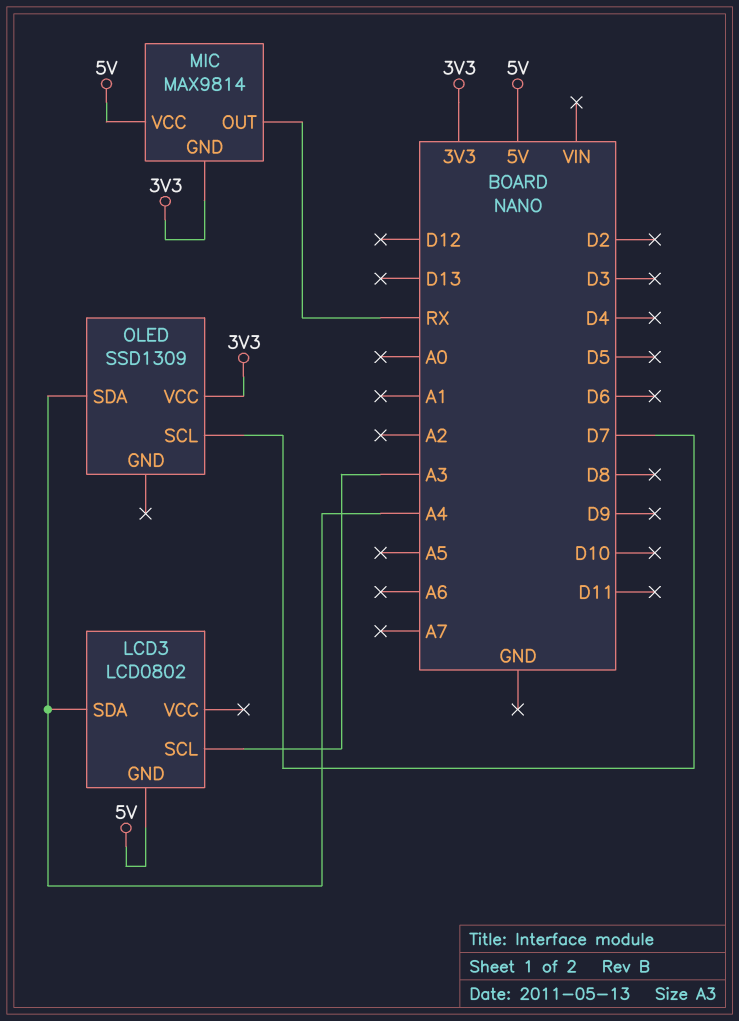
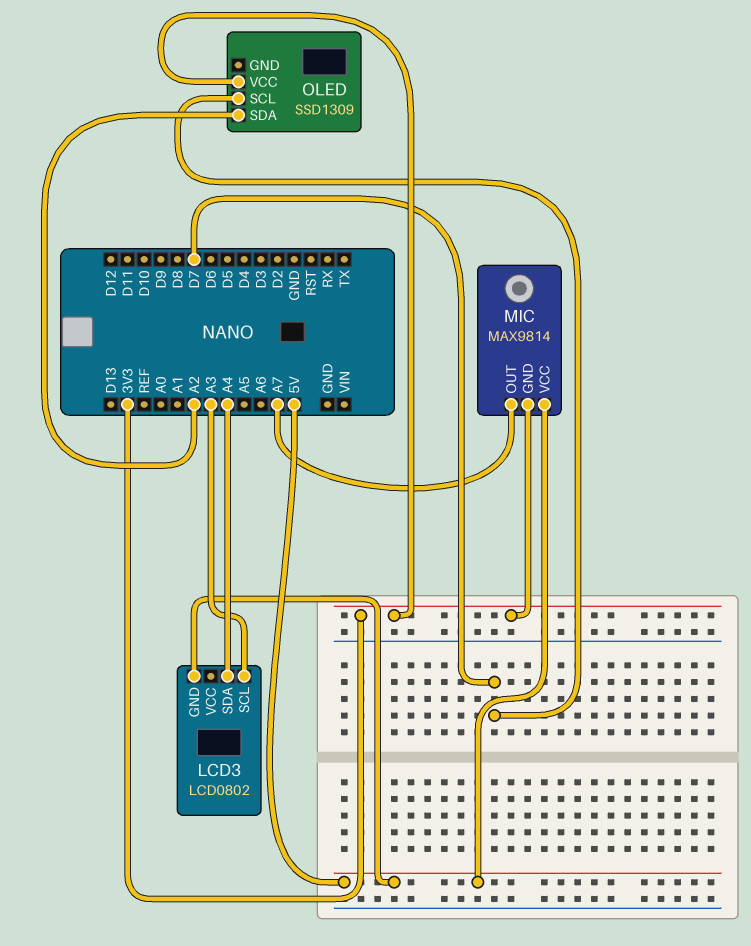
MIC pin OUT: RX -> A7
OLED pin SDA: A4 -> A2

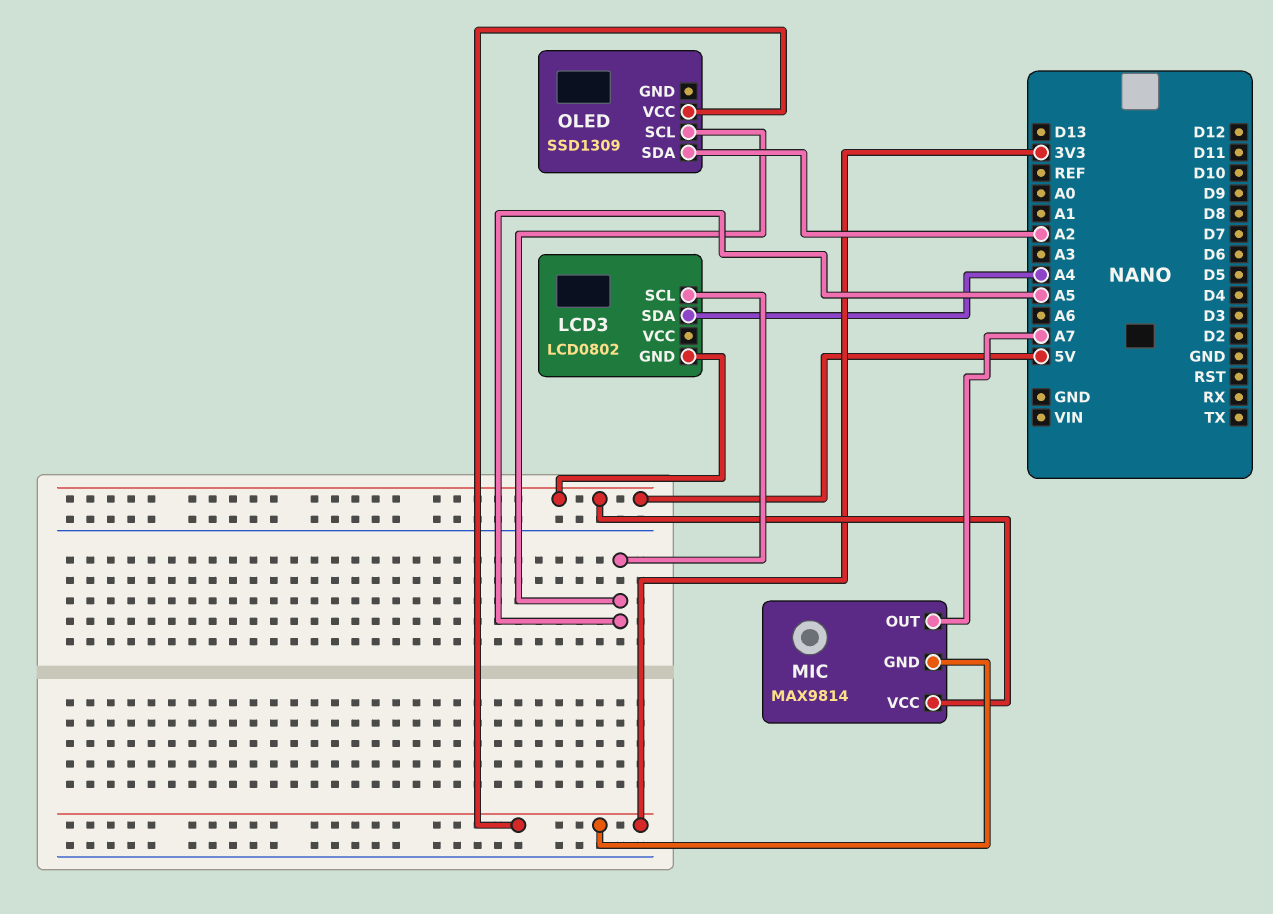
LCD3 pin SCL: A3 -> A5
OLED pin SCL: D7 -> A5

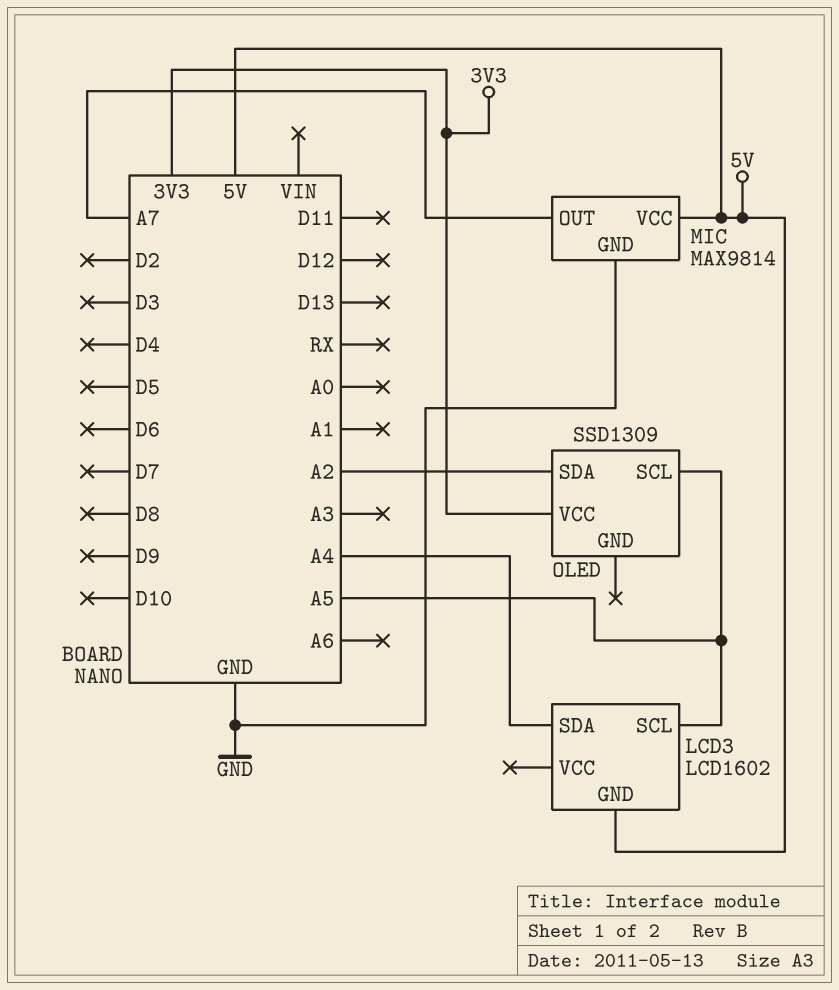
LCD3: LCD0802 -> LCD1602
MIC pin GND: 3V3 -> GND

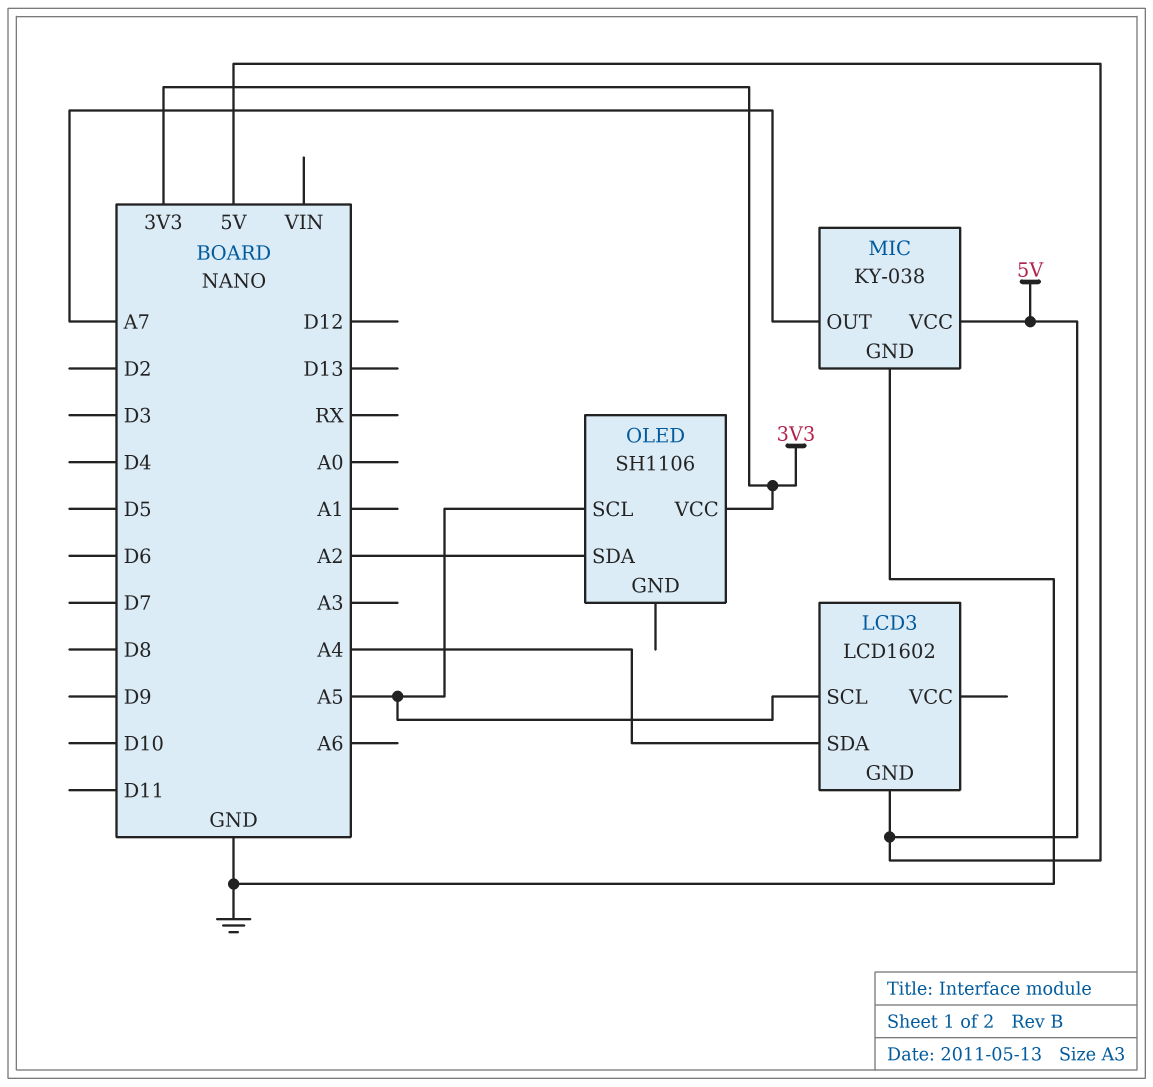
MIC: MAX9814 -> KY-038
OLED: SSD1309 -> SH1106

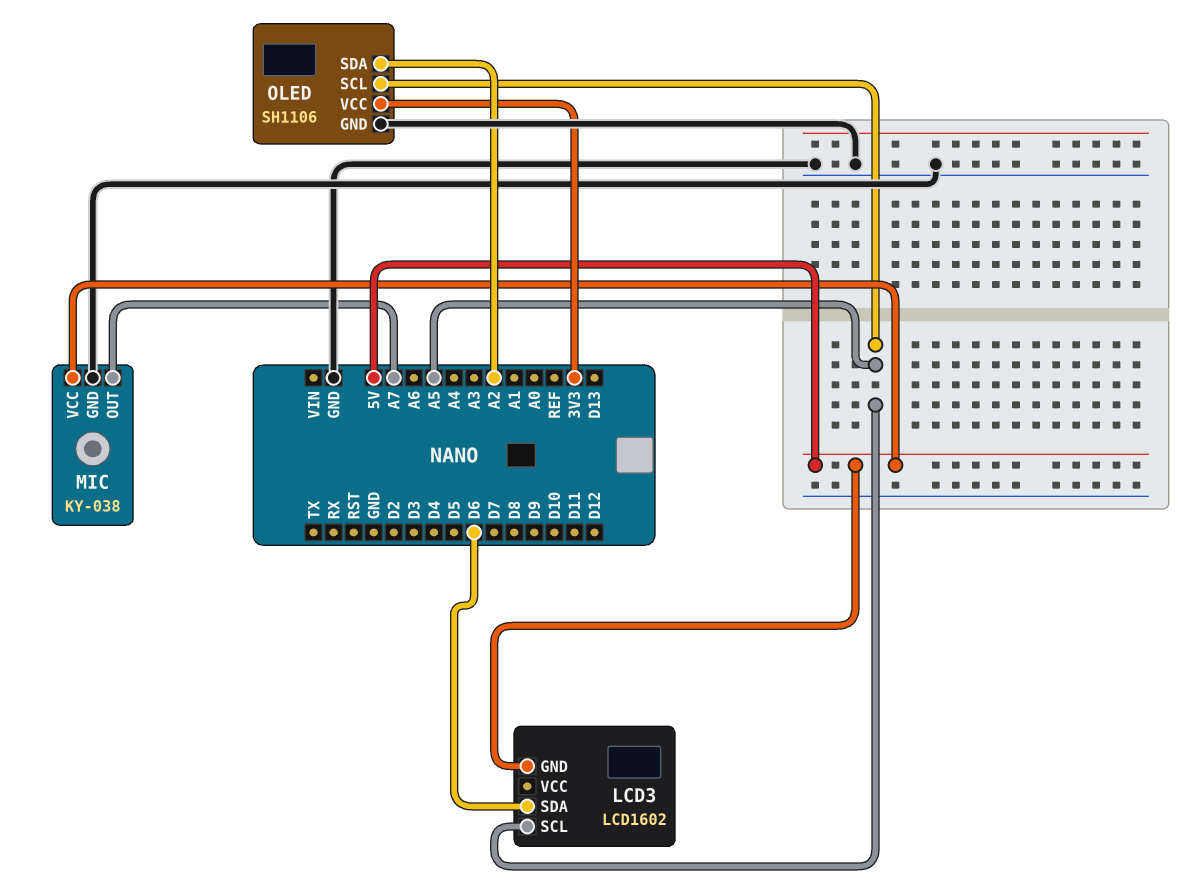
LCD3 pin SDA: A4 -> D6
OLED pin GND: none -> GND

